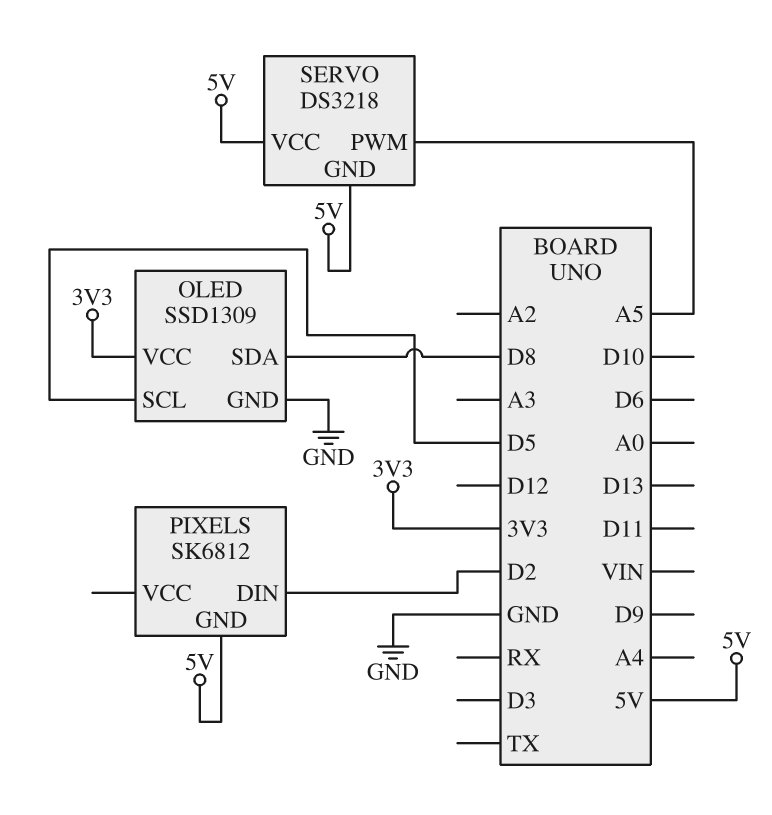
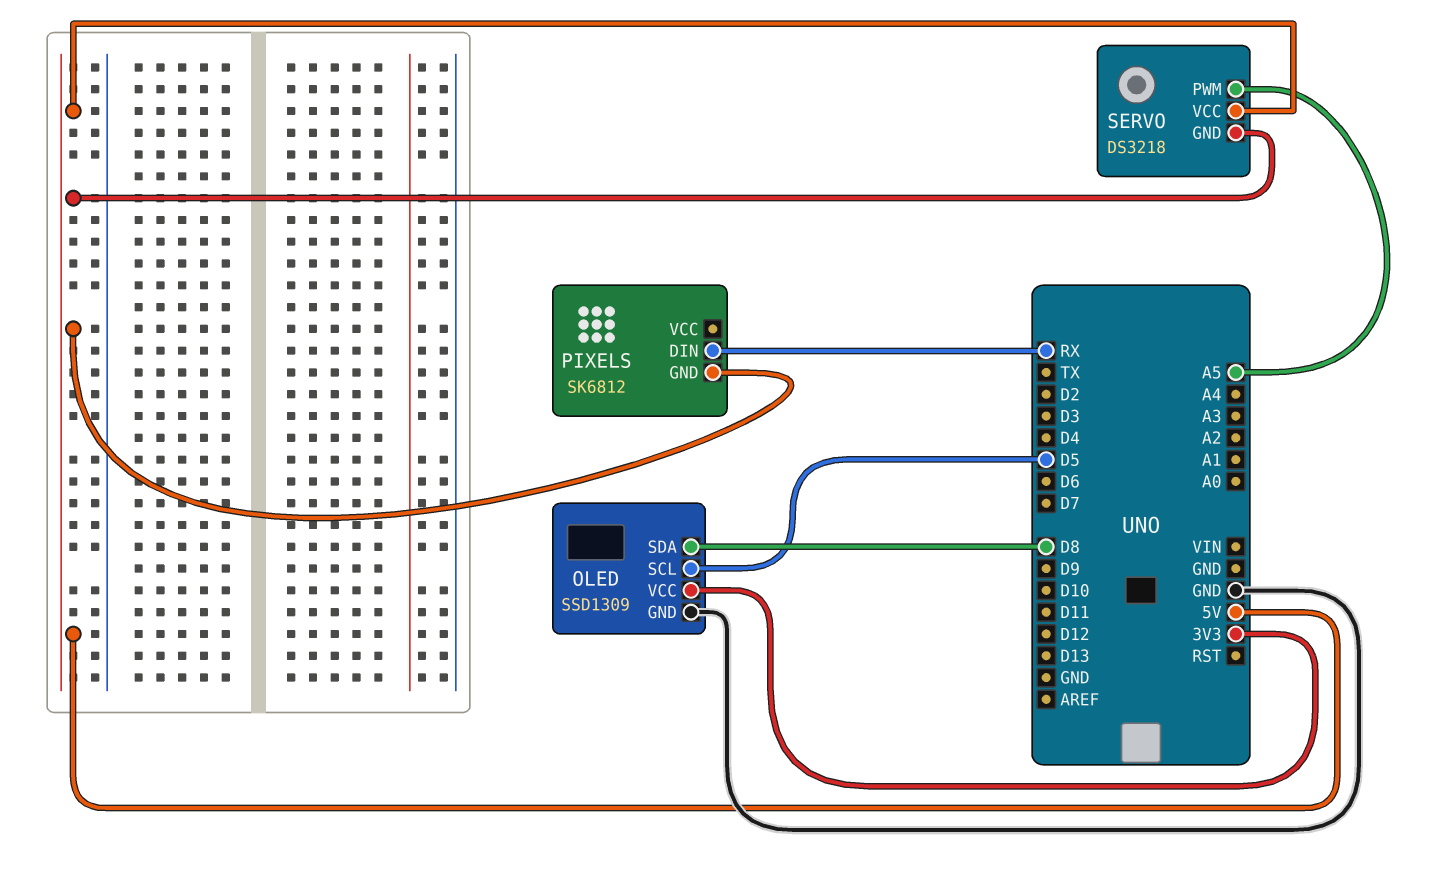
PIXELS pin DIN: D2 -> RX

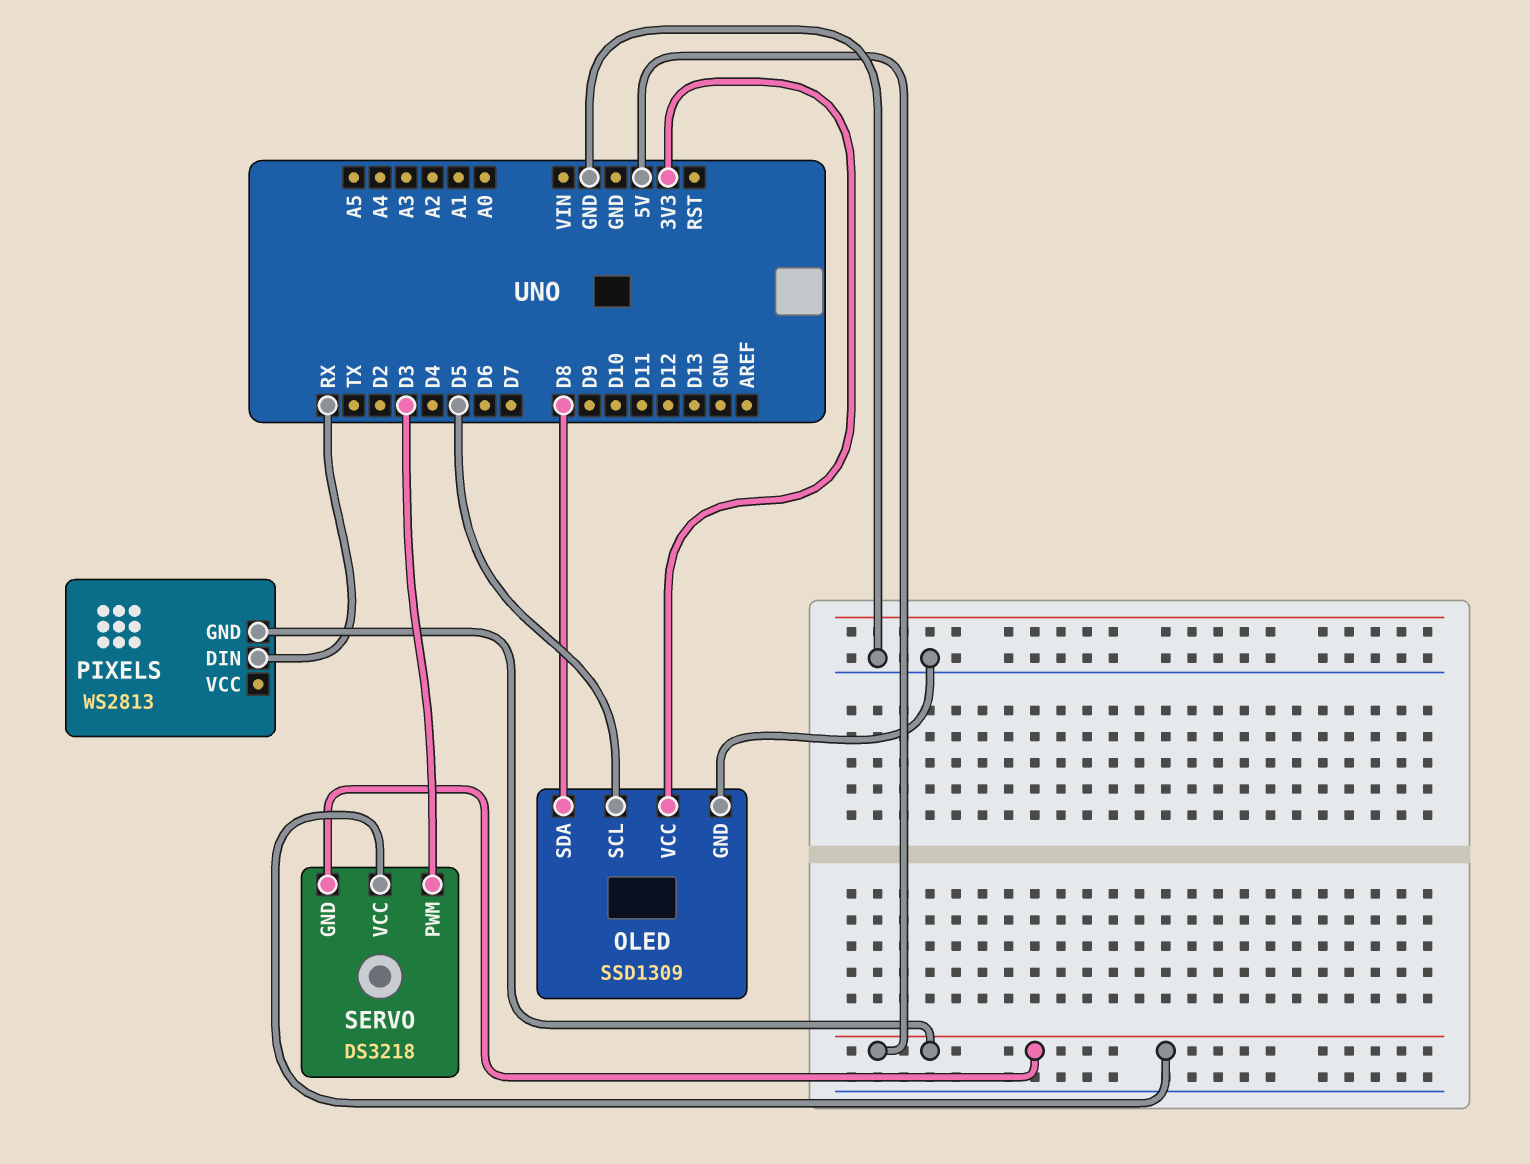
PIXELS: SK6812 -> WS2813
SERVO pin PWM: A5 -> D3

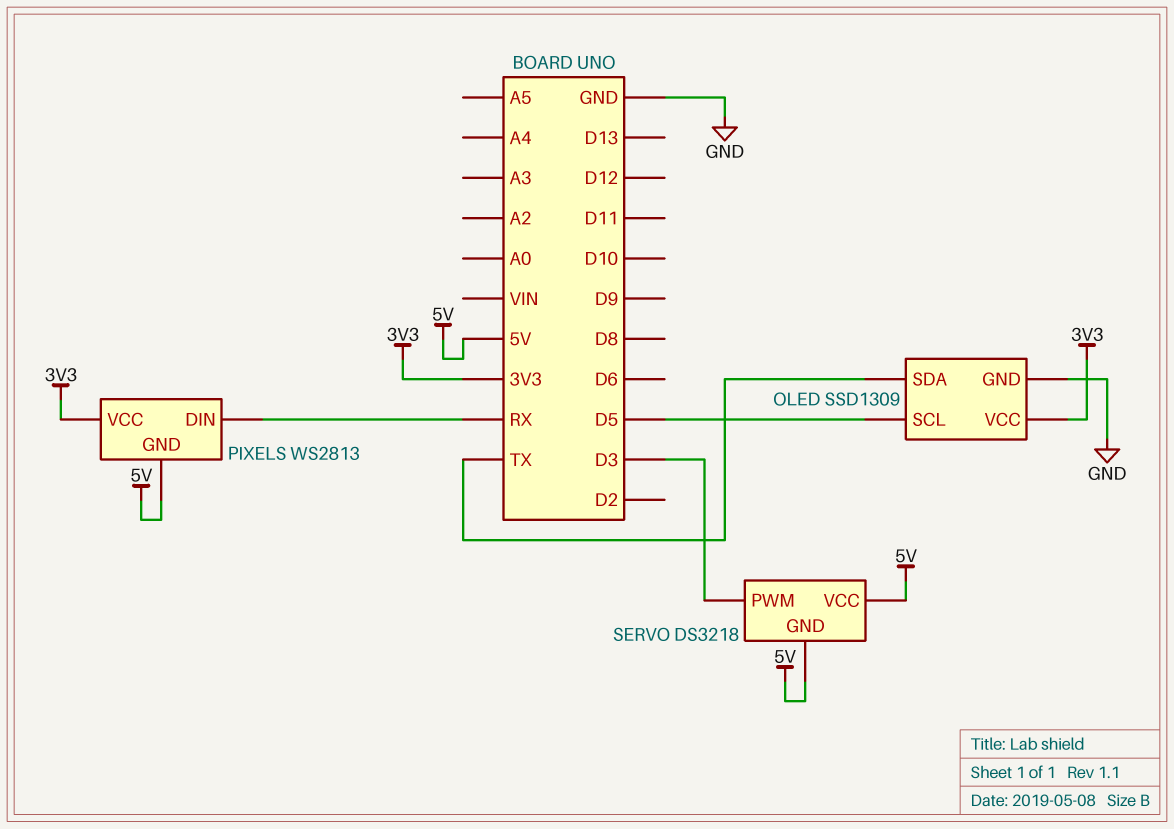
OLED pin SDA: D8 -> TX
PIXELS pin VCC: none -> 3V3

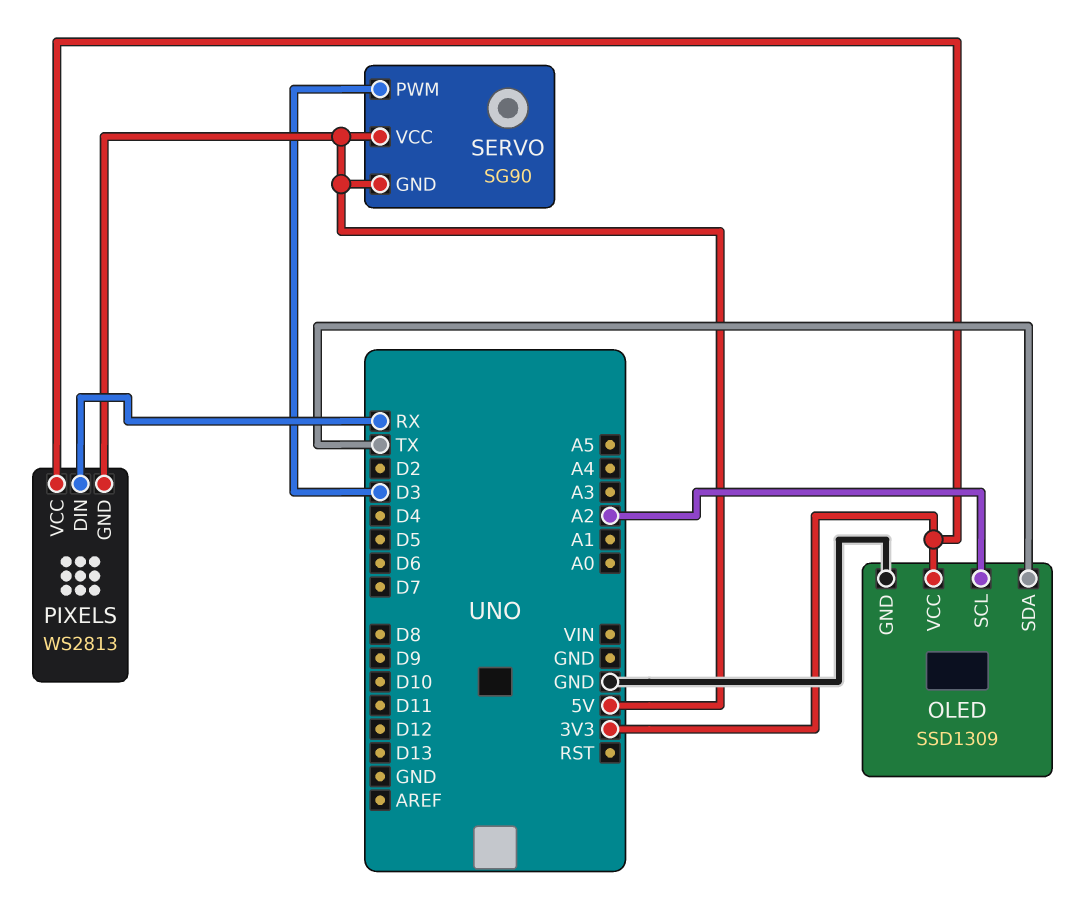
OLED pin SCL: D5 -> A2
SERVO: DS3218 -> SG90

